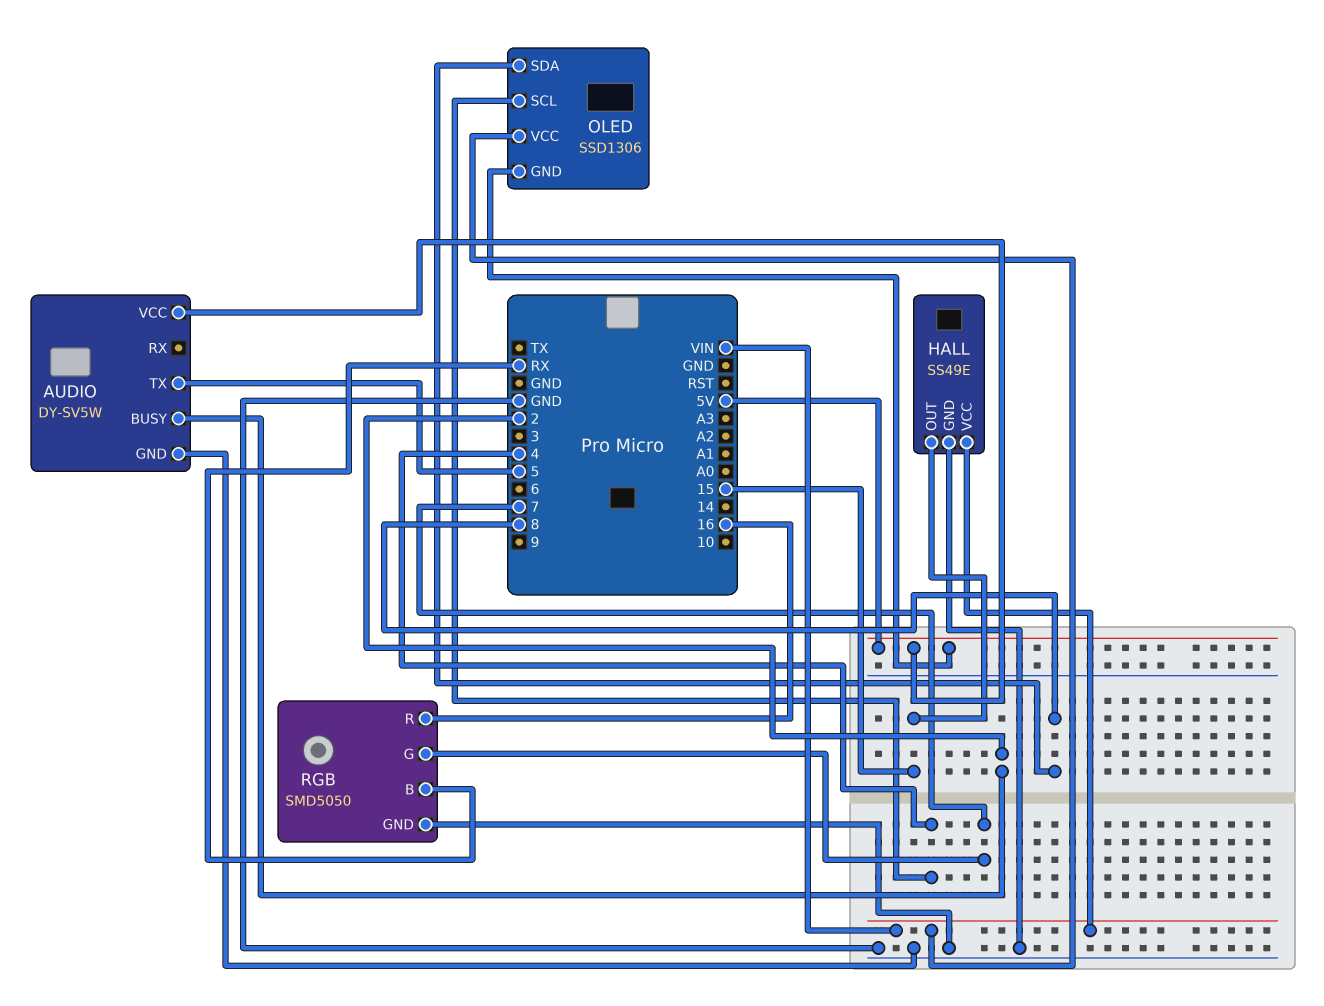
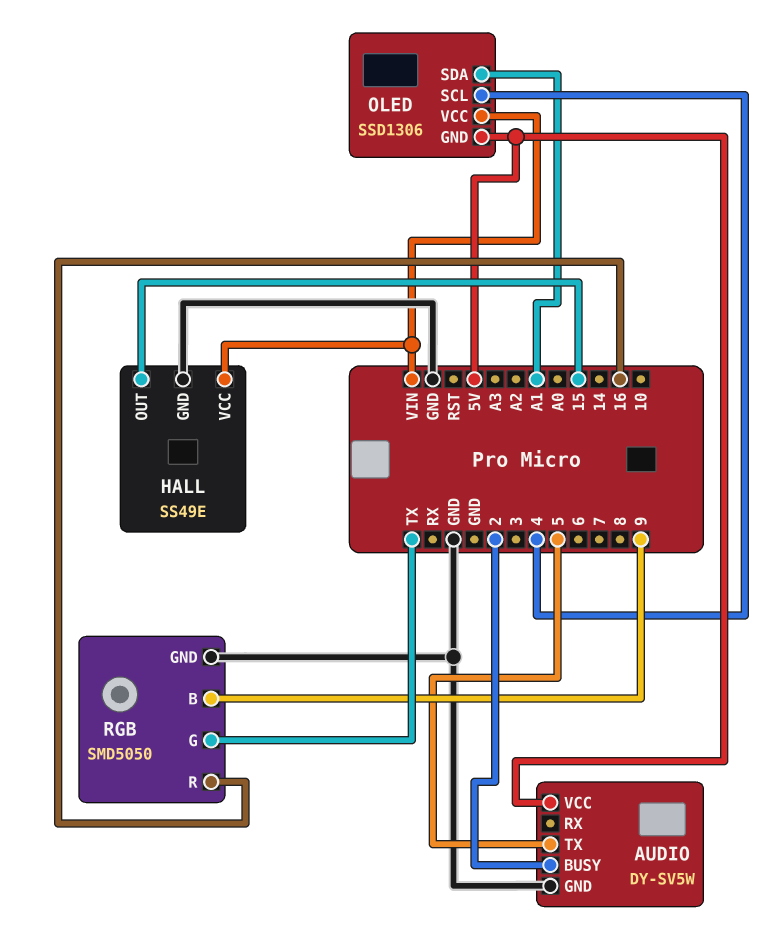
OLED pin SDA: 8 -> A1
RGB pin B: RX -> 9
RGB pin G: 7 -> TX

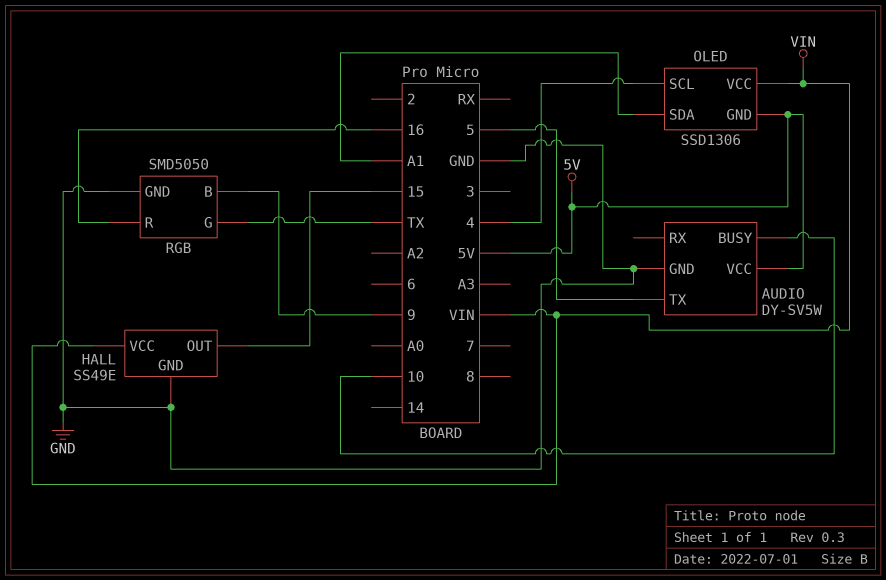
AUDIO pin BUSY: 2 -> 10

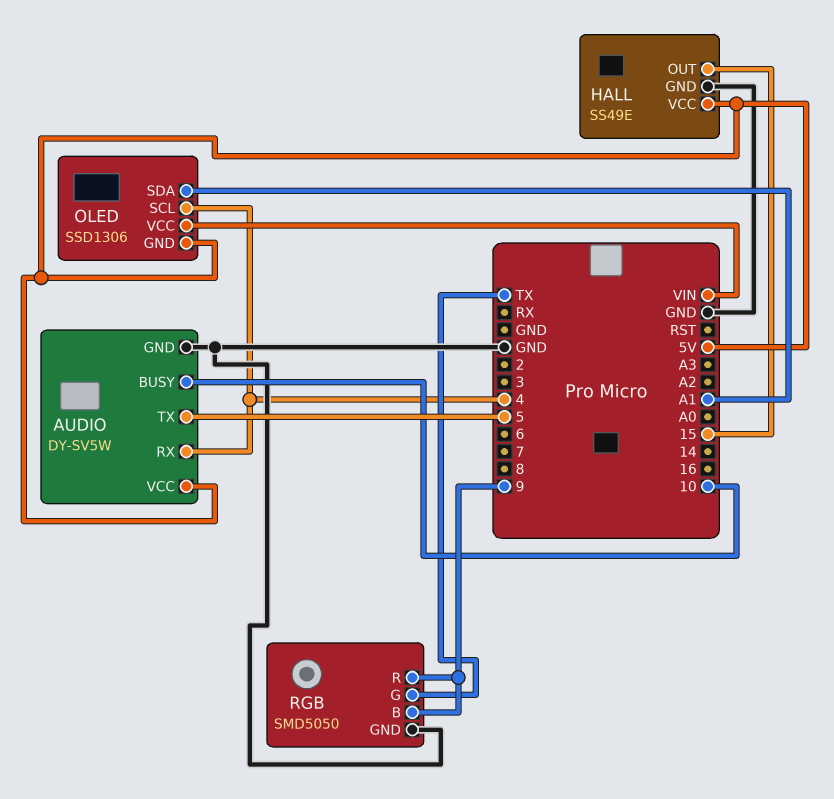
AUDIO pin RX: none -> 4
HALL pin VCC: VIN -> 5V
RGB pin R: 16 -> 9

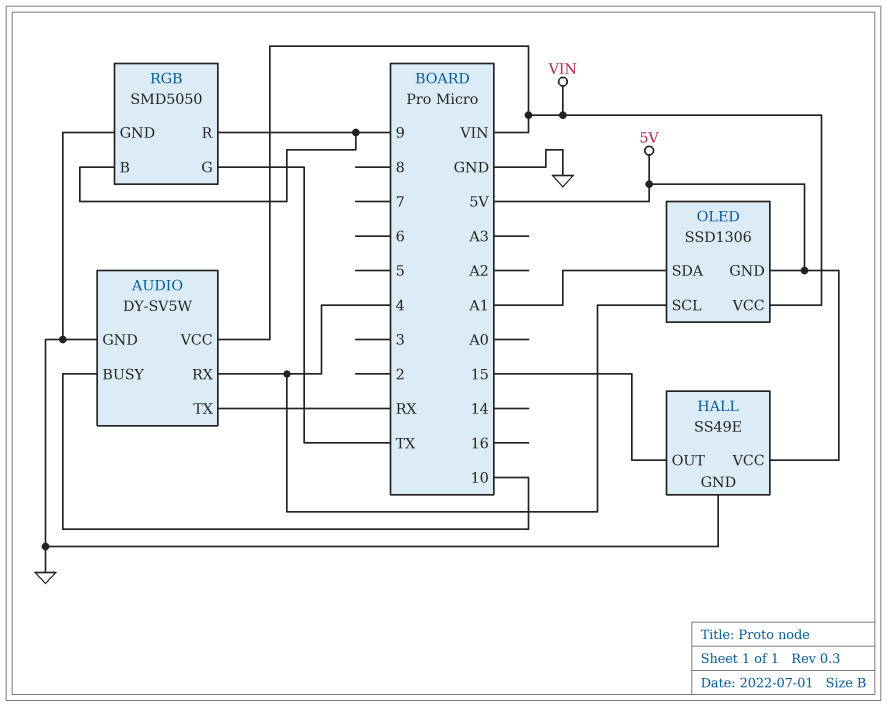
AUDIO pin TX: 5 -> RX
AUDIO pin VCC: 5V -> VIN

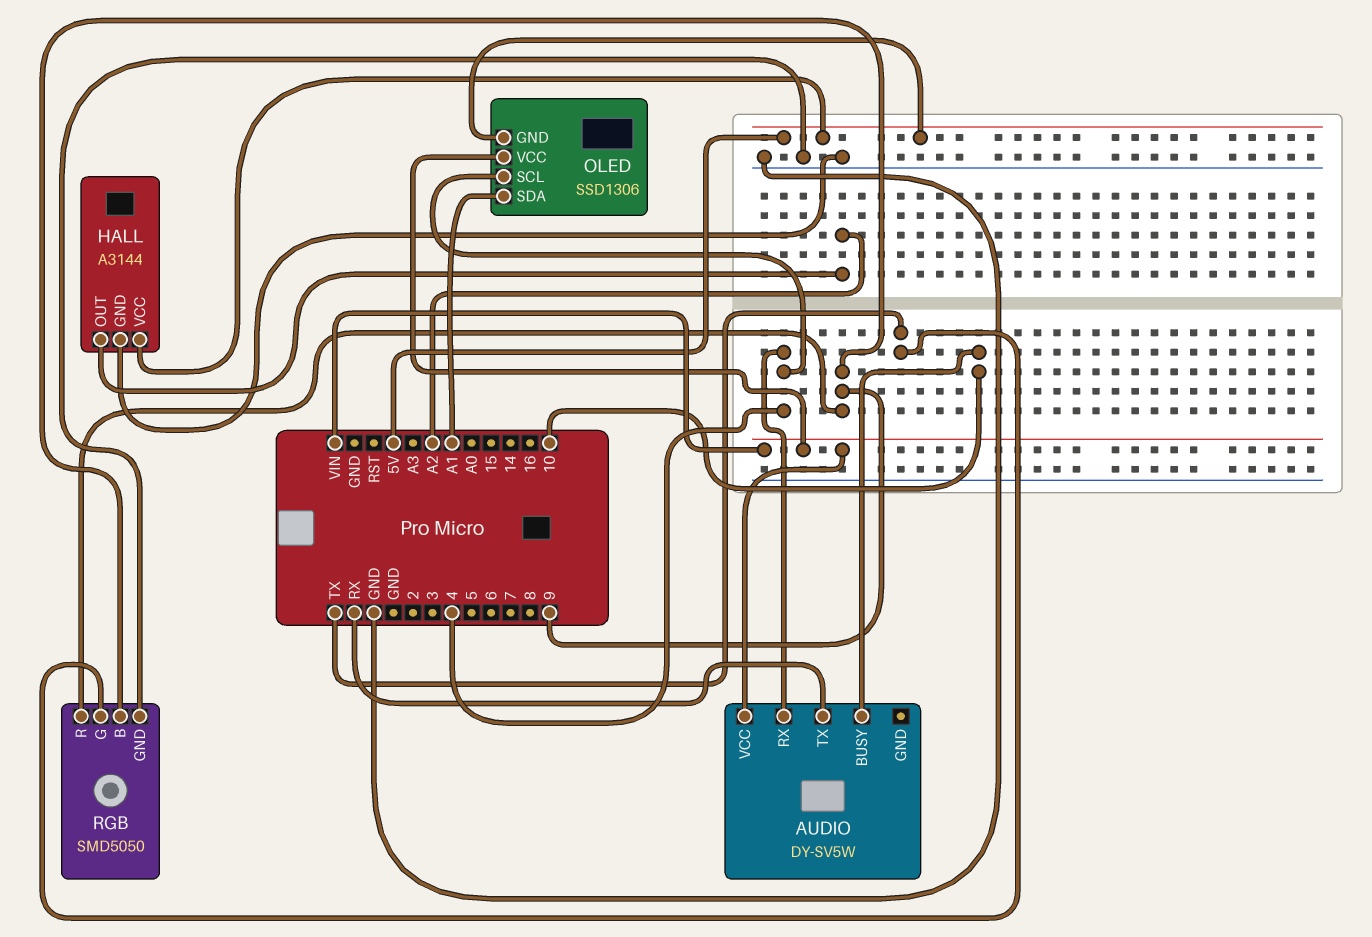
AUDIO pin GND: GND -> none
HALL: SS49E -> A3144
HALL pin OUT: 15 -> A2

